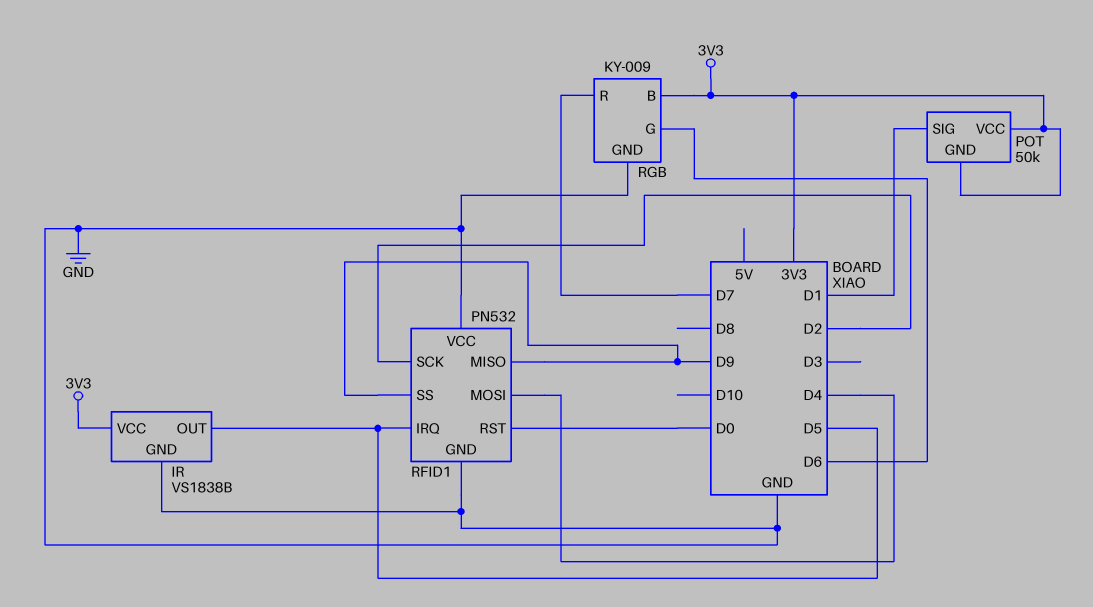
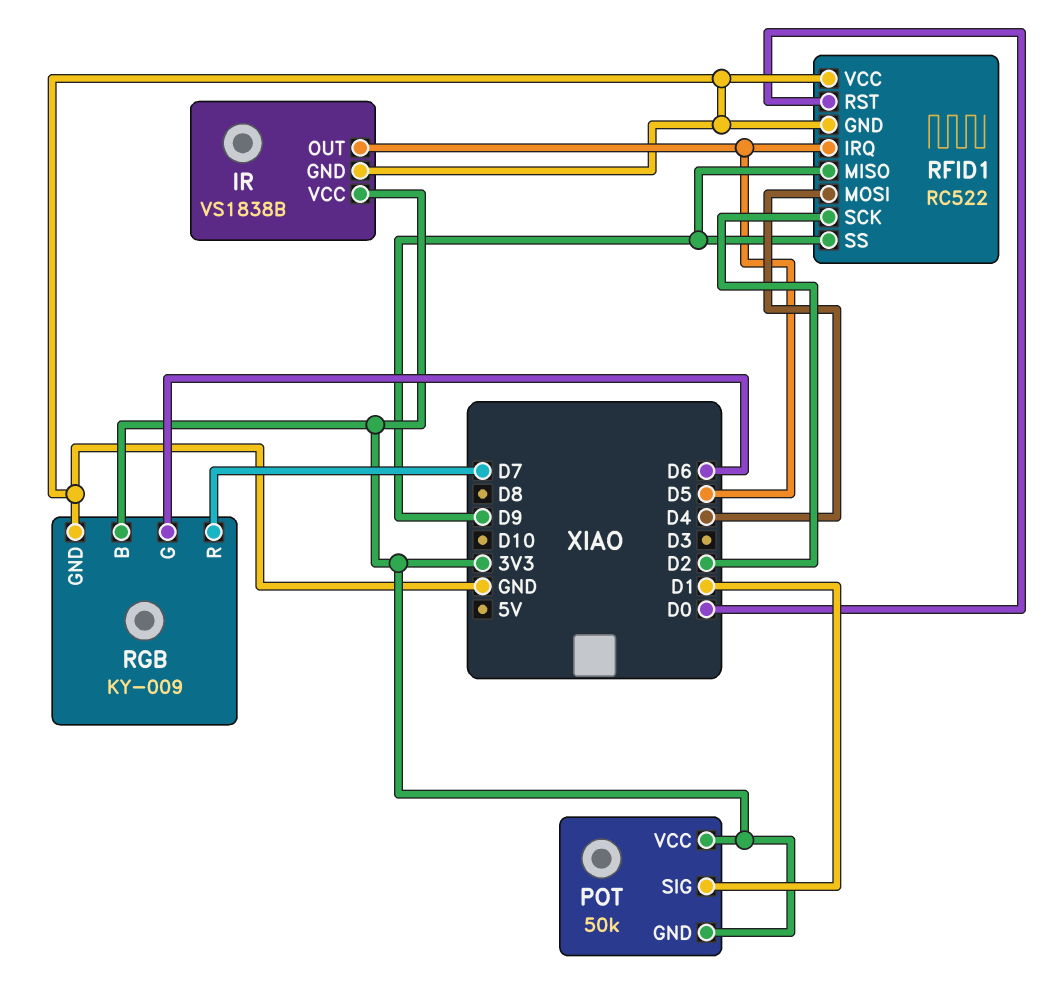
RFID1: PN532 -> RC522

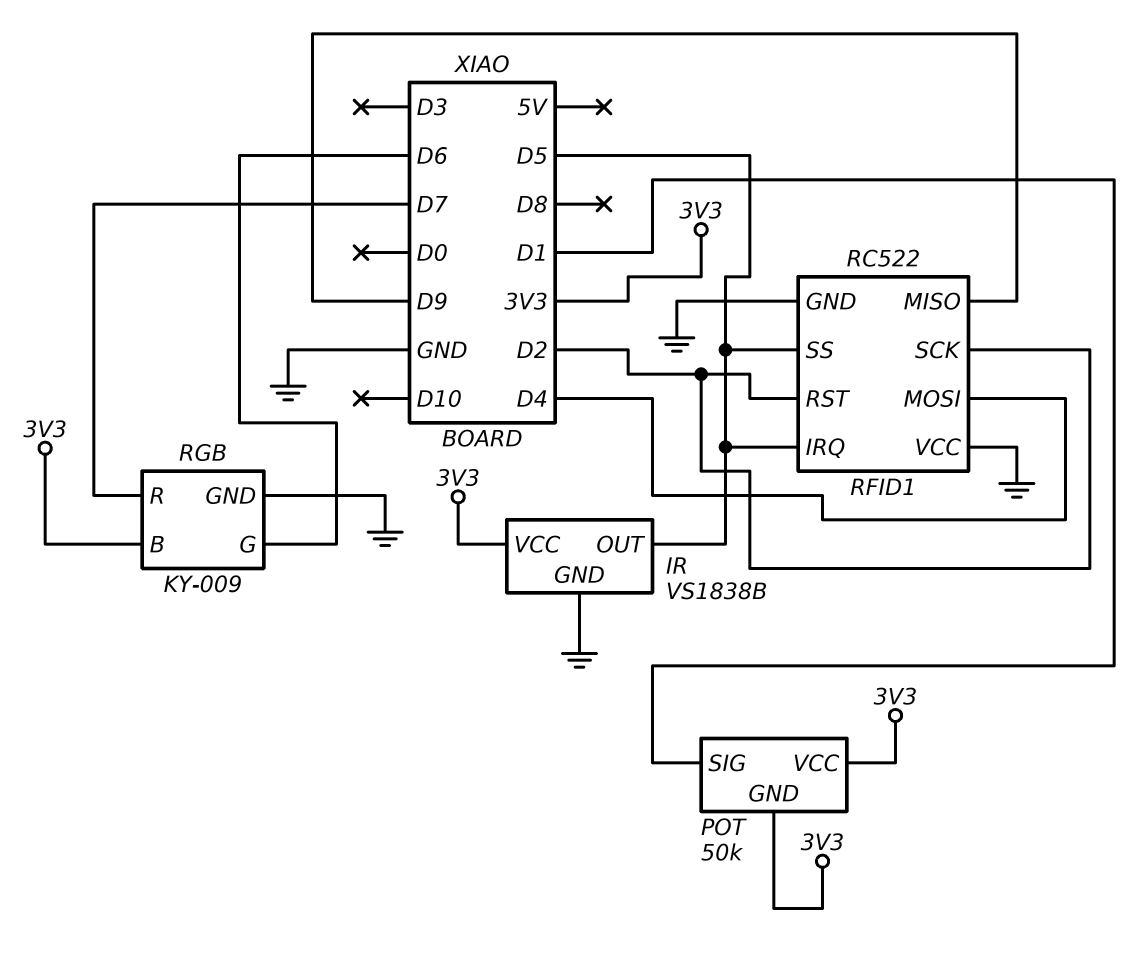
RFID1 pin RST: D0 -> D2
RFID1 pin SS: D9 -> D5

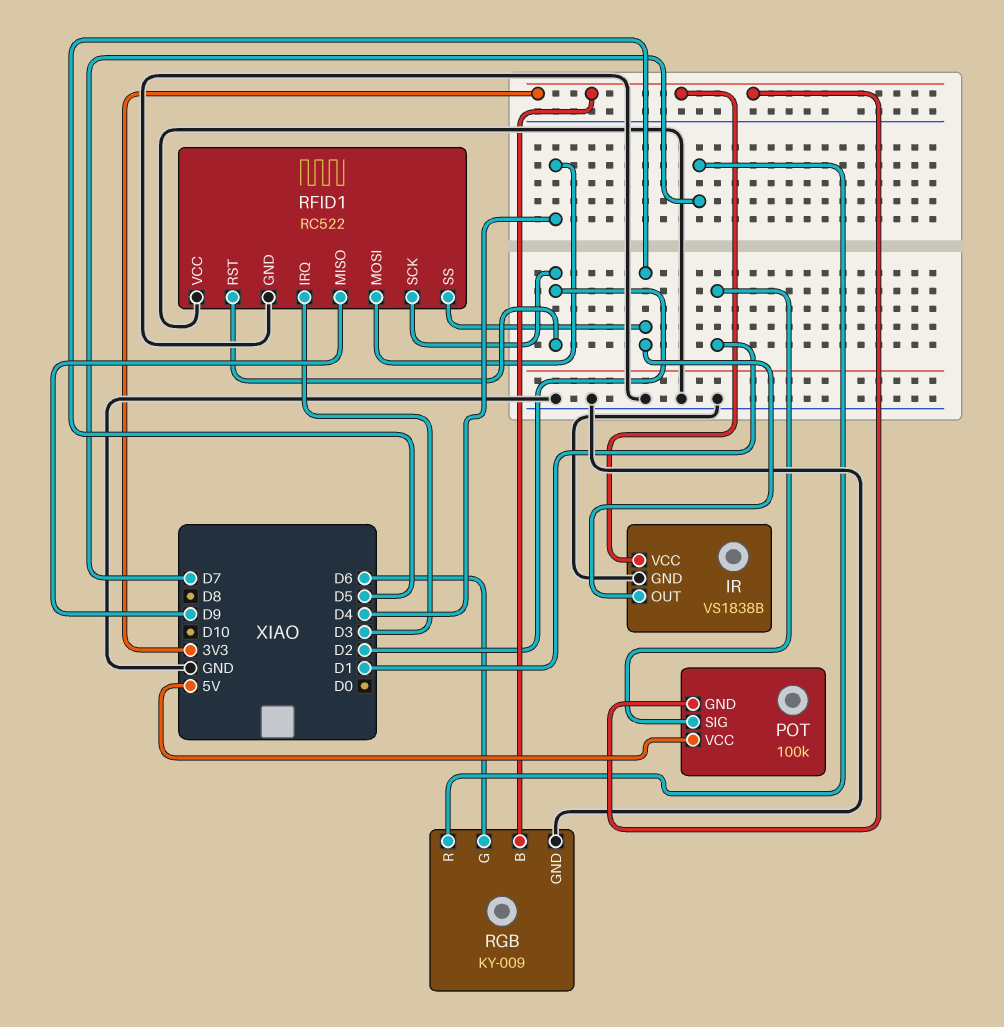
POT: 50k -> 100k
POT pin VCC: 3V3 -> 5V
RFID1 pin IRQ: D5 -> D3

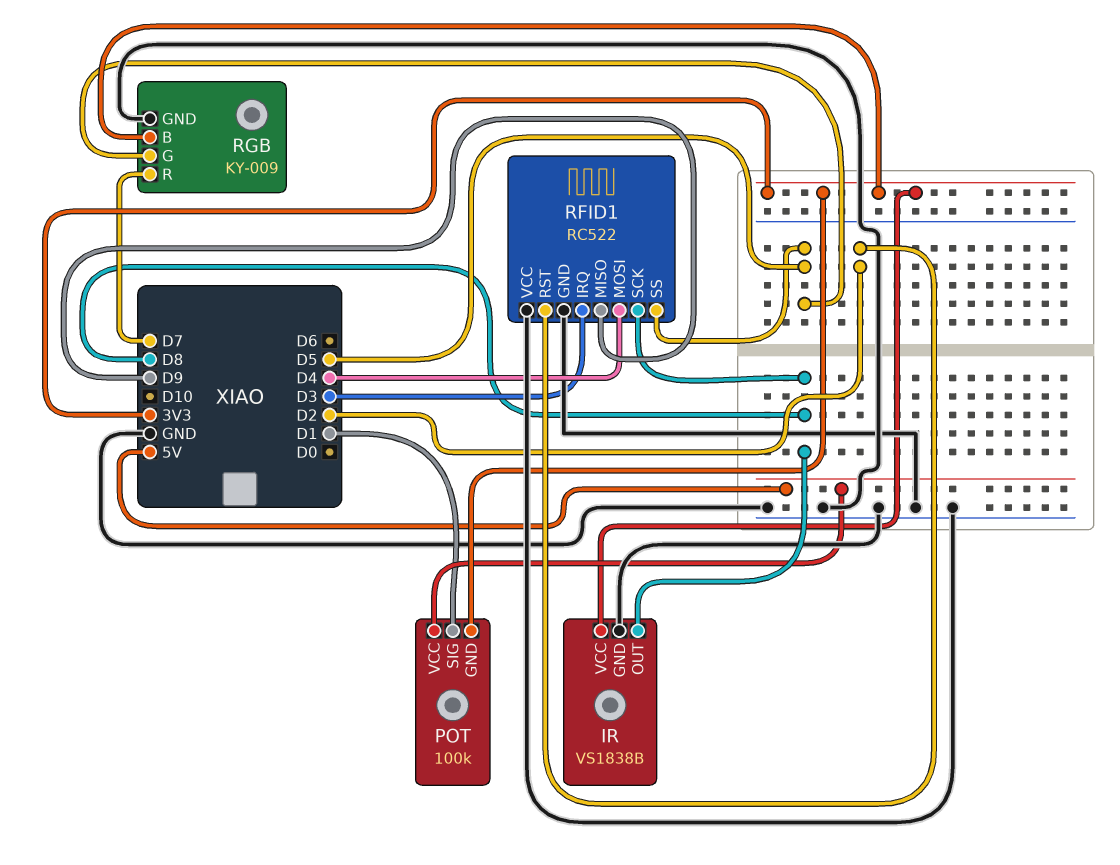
IR pin OUT: D5 -> D8
RFID1 pin SCK: D2 -> D8
RGB pin G: D6 -> D5

